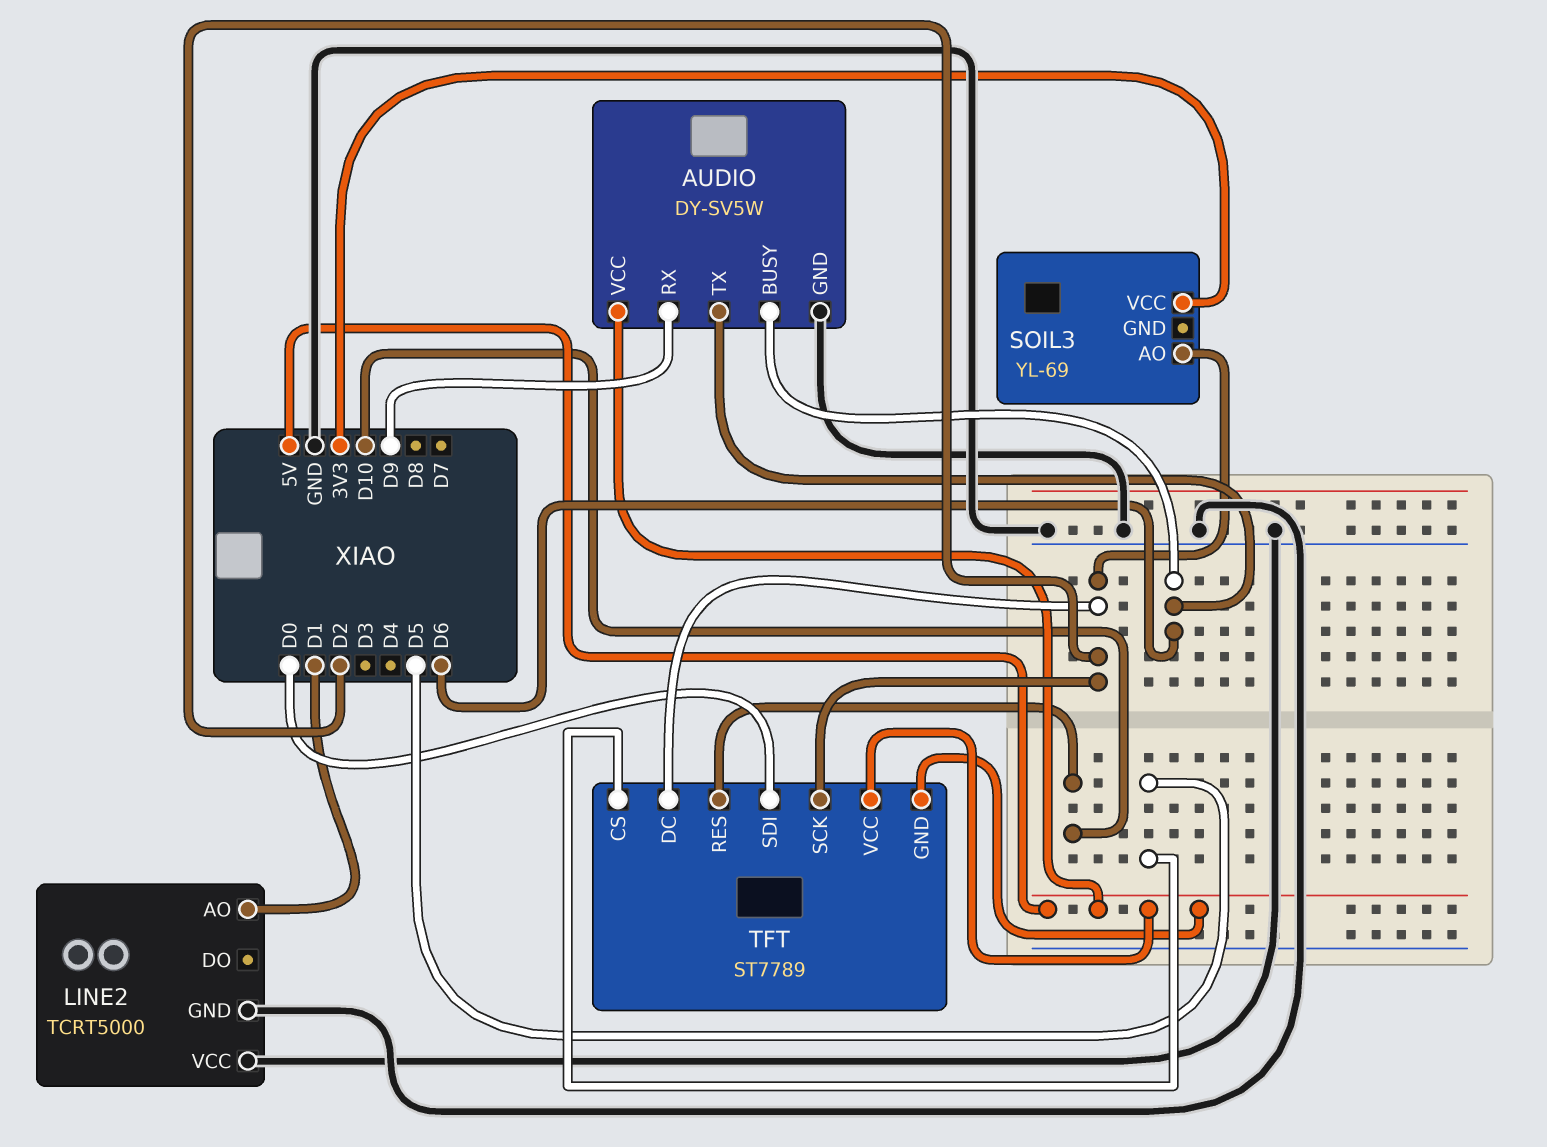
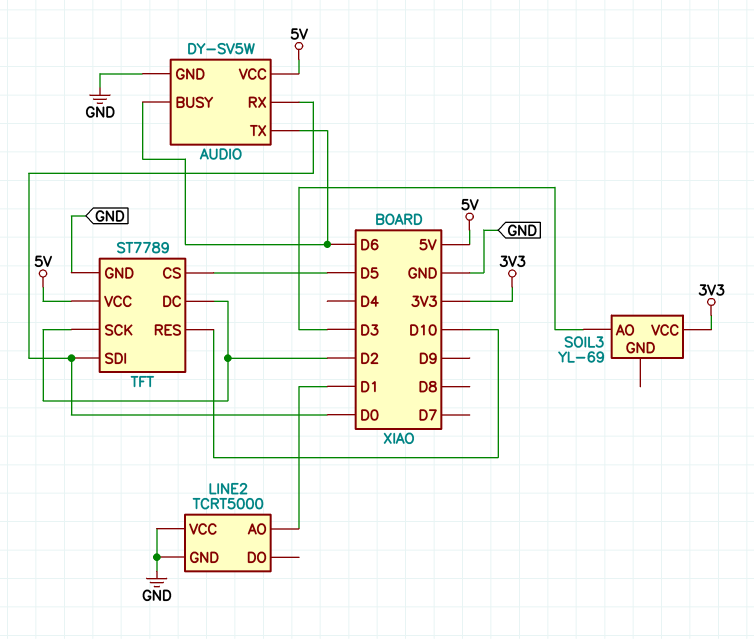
AUDIO pin RX: D9 -> D0
SOIL3 pin AO: D2 -> D3
TFT pin GND: 5V -> GND

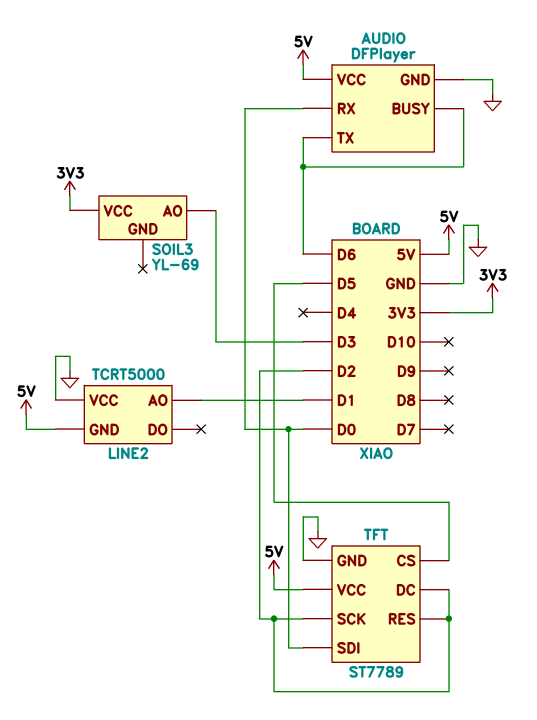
AUDIO: DY-SV5W -> DFPlayer
LINE2 pin GND: GND -> 5V
TFT pin RES: D10 -> D2

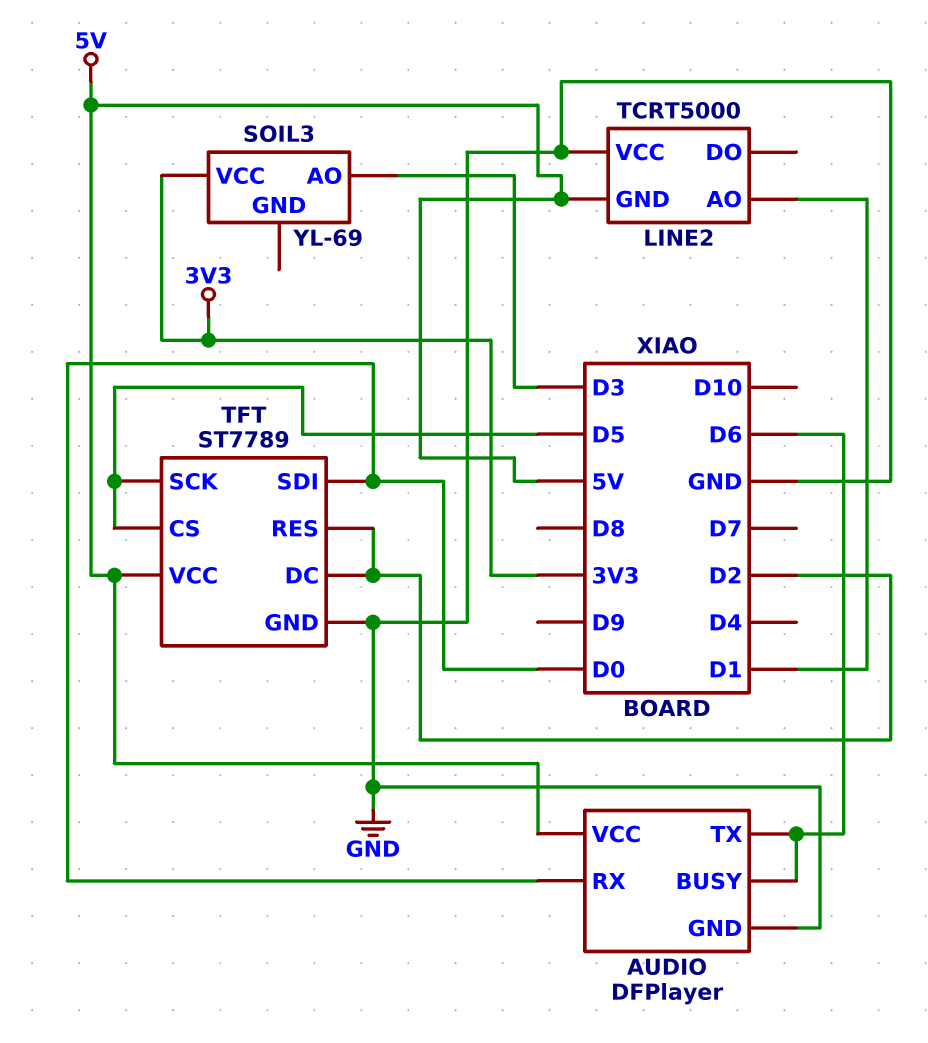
TFT pin SCK: D2 -> D5

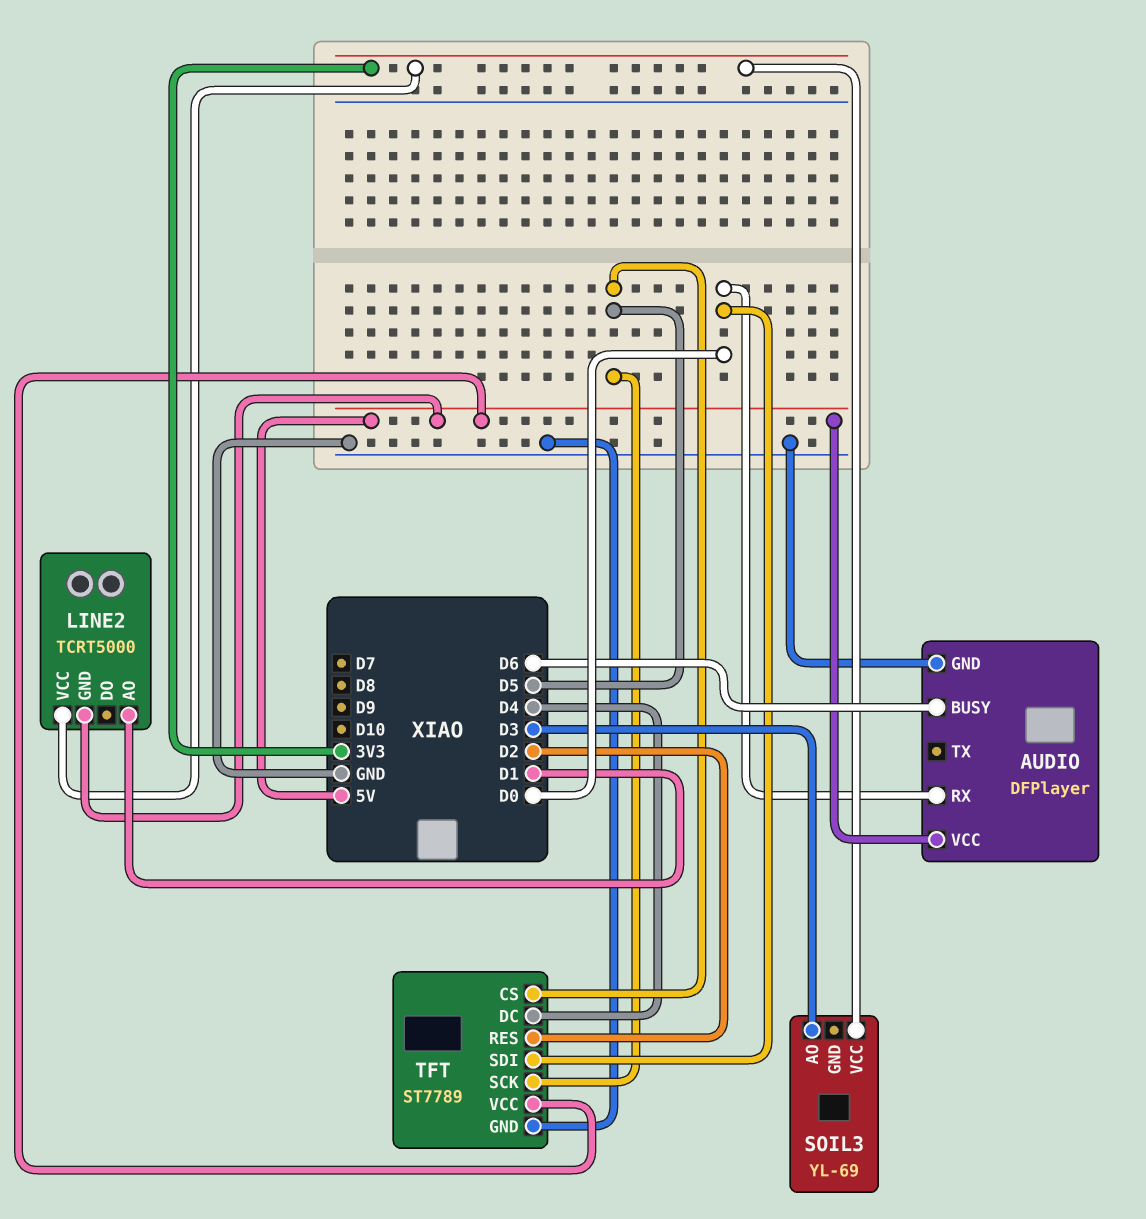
AUDIO pin TX: D6 -> none
LINE2 pin VCC: GND -> 3V3
TFT pin DC: D2 -> D4

